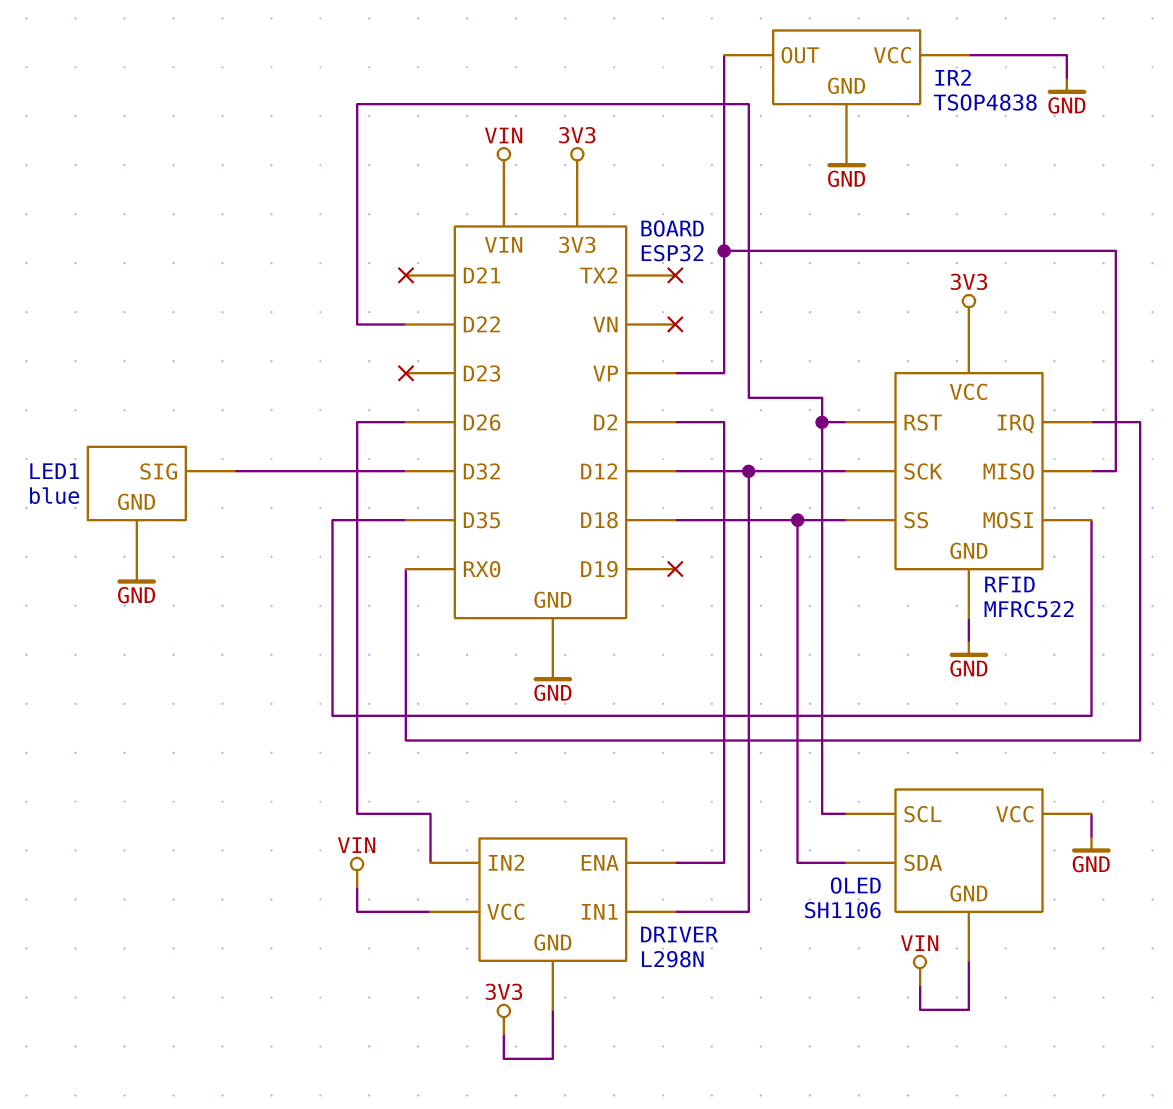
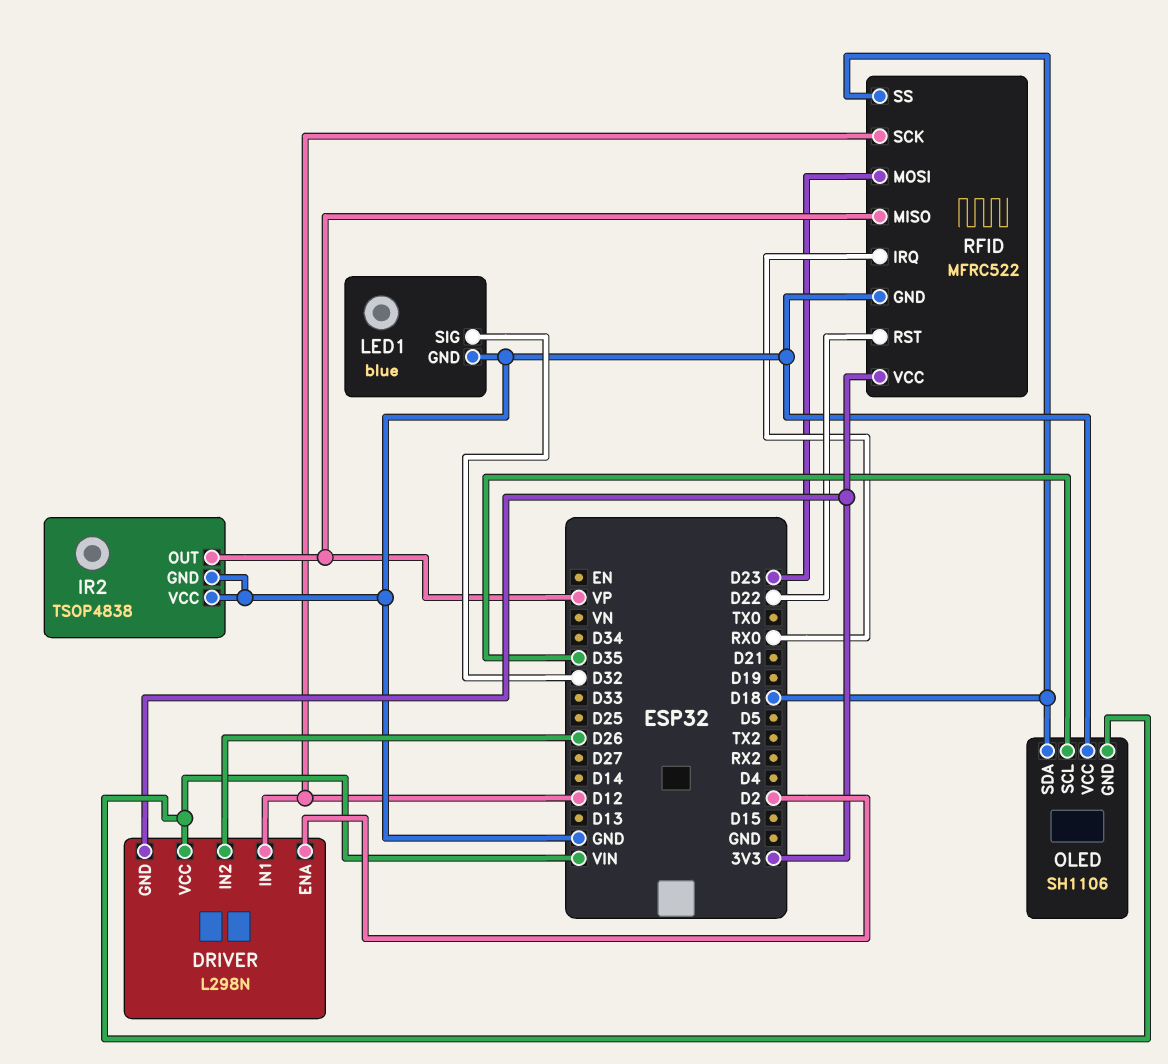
OLED pin SCL: D22 -> D35
RFID pin MOSI: D35 -> D23

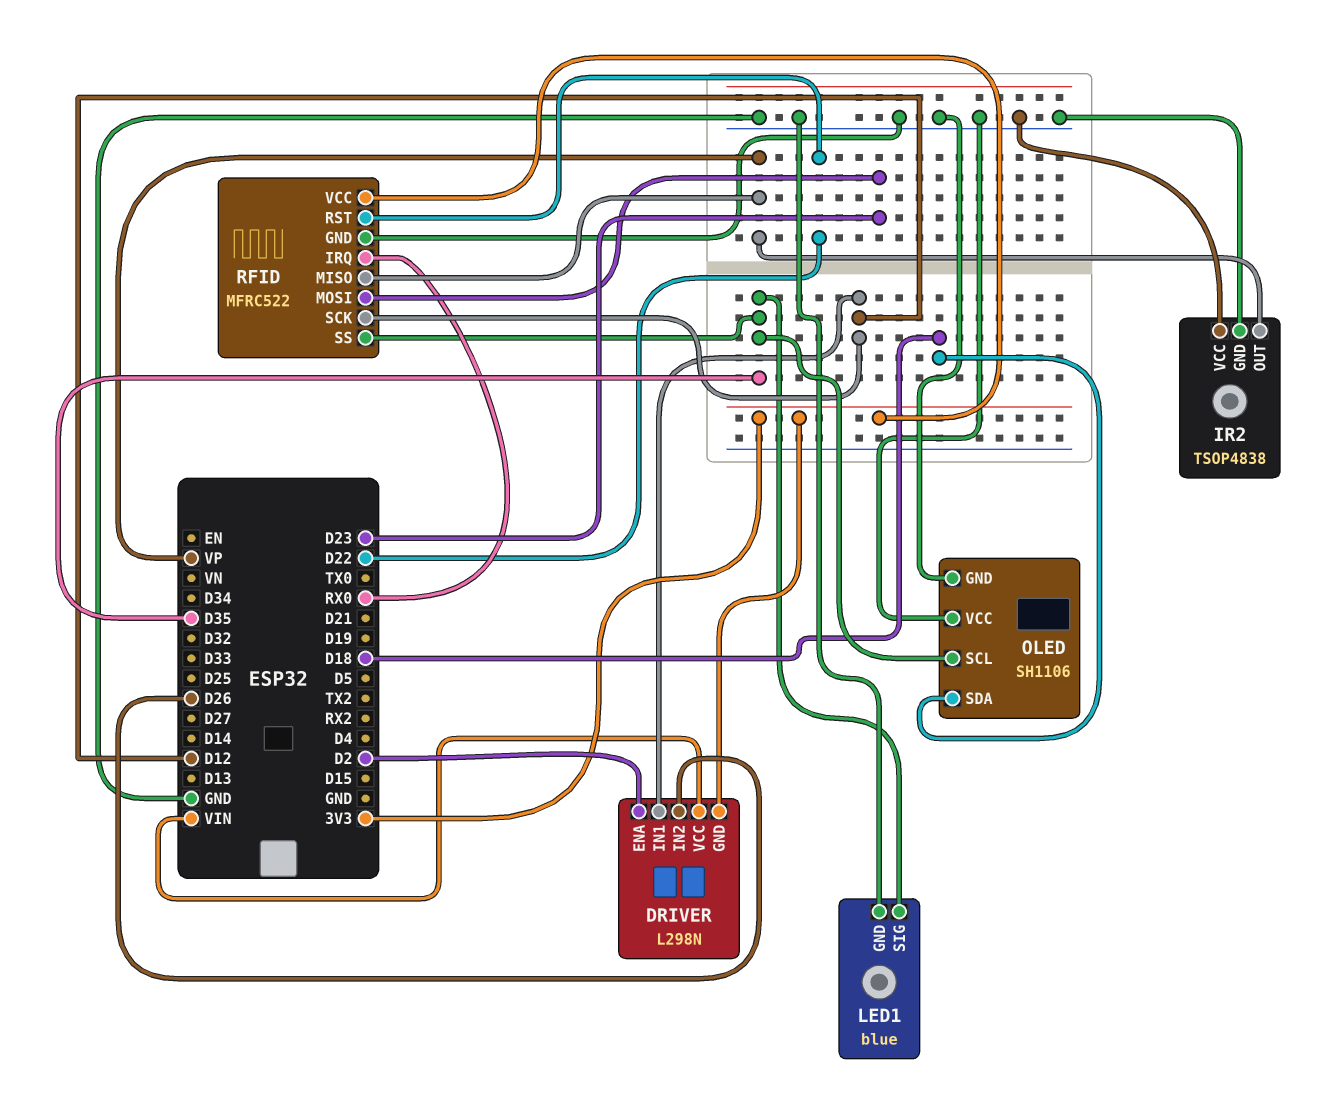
LED1 pin SIG: D32 -> D35
OLED pin GND: VIN -> GND
RFID pin SS: D18 -> D35

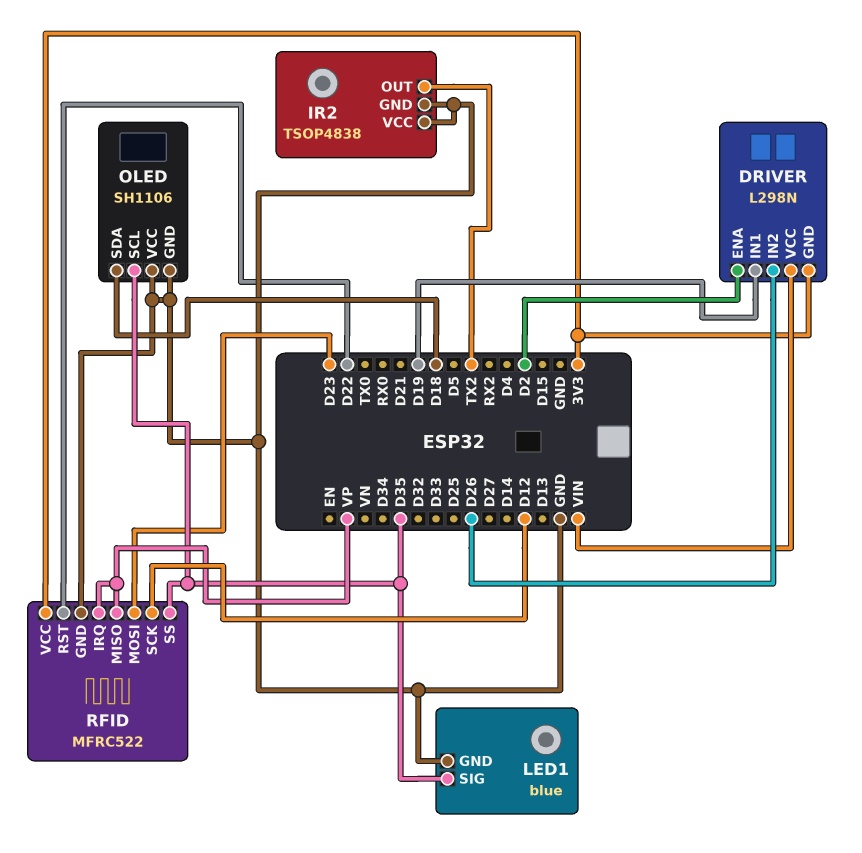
DRIVER pin IN1: D12 -> D19
IR2 pin OUT: VP -> TX2
RFID pin IRQ: RX0 -> VP

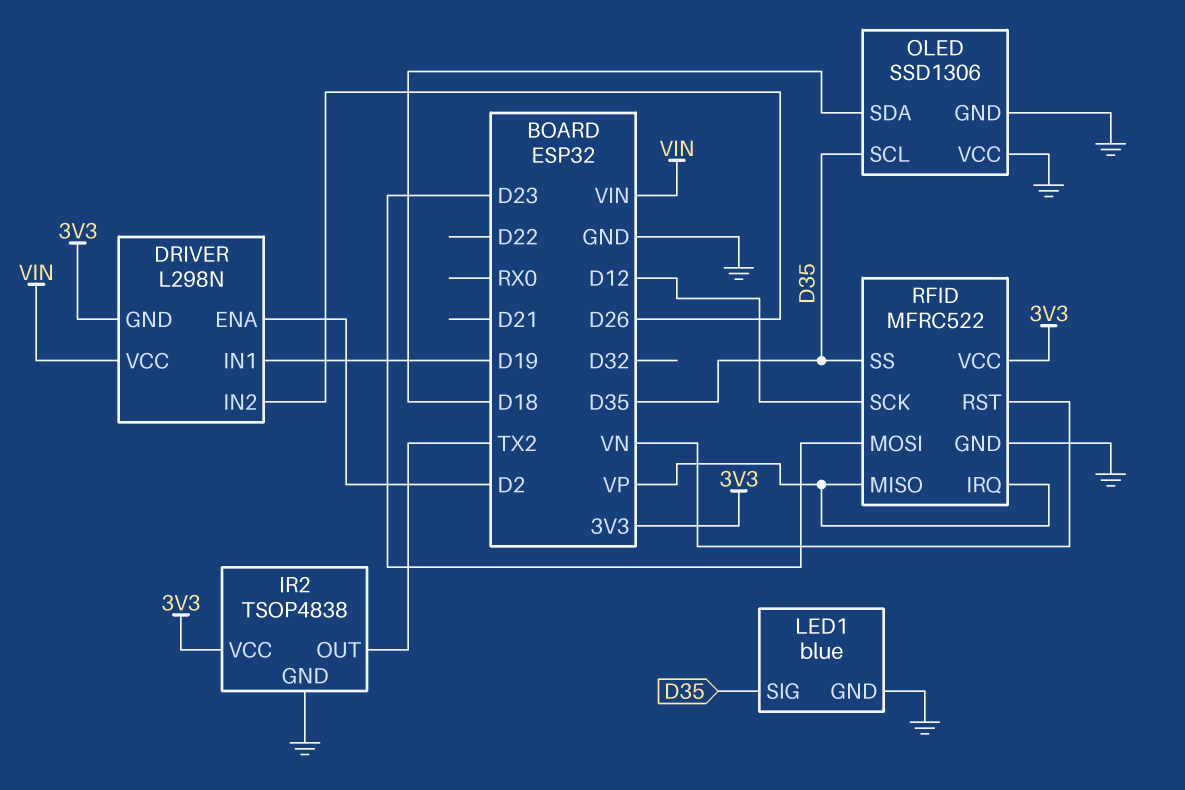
IR2 pin VCC: GND -> 3V3
OLED: SH1106 -> SSD1306
RFID pin RST: D22 -> VN

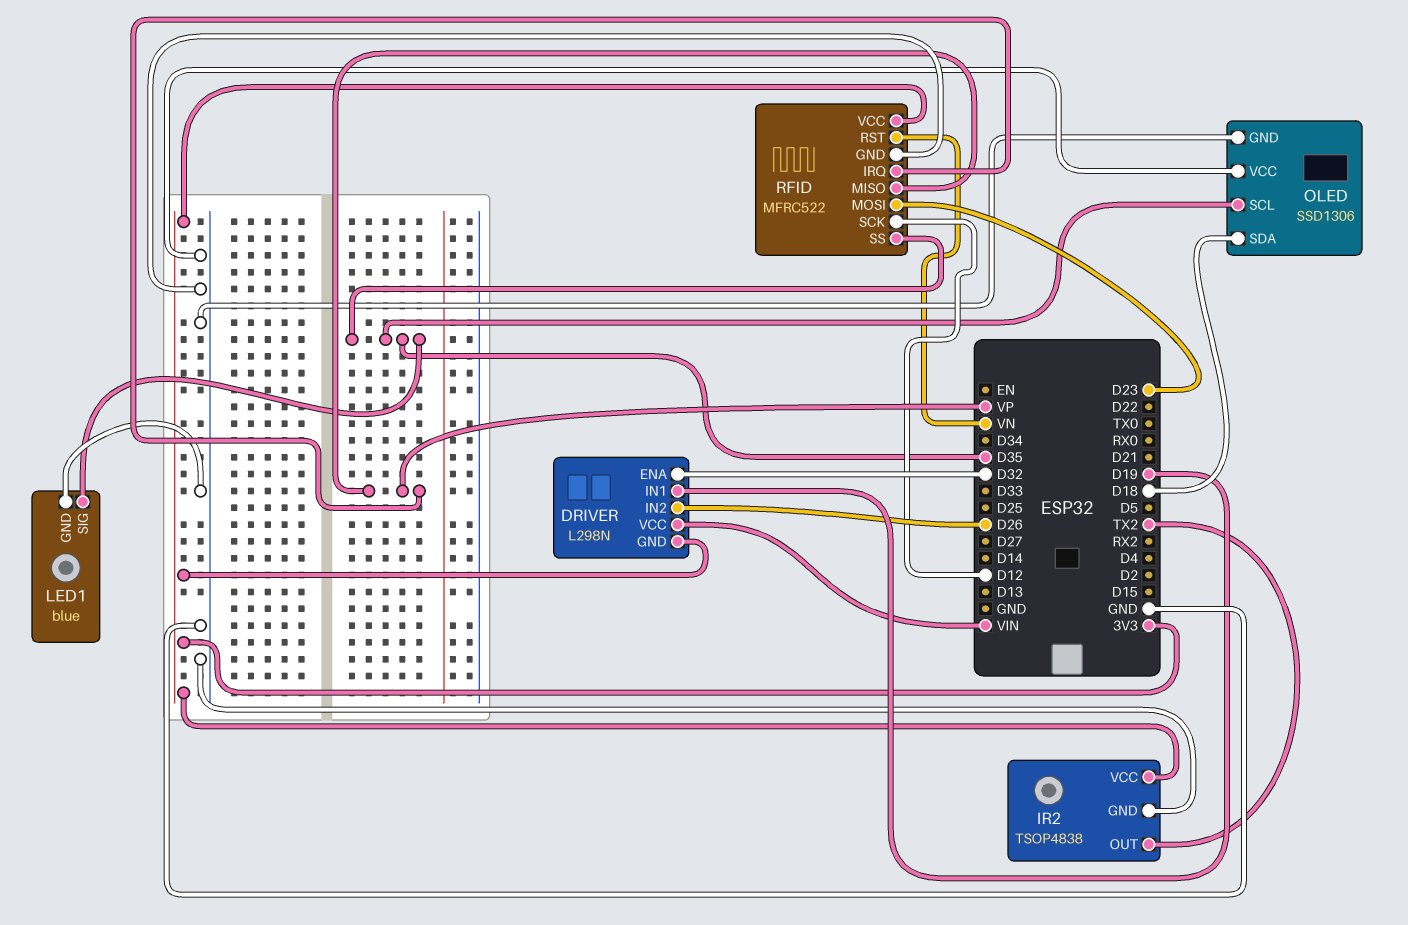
DRIVER pin ENA: D2 -> D32

